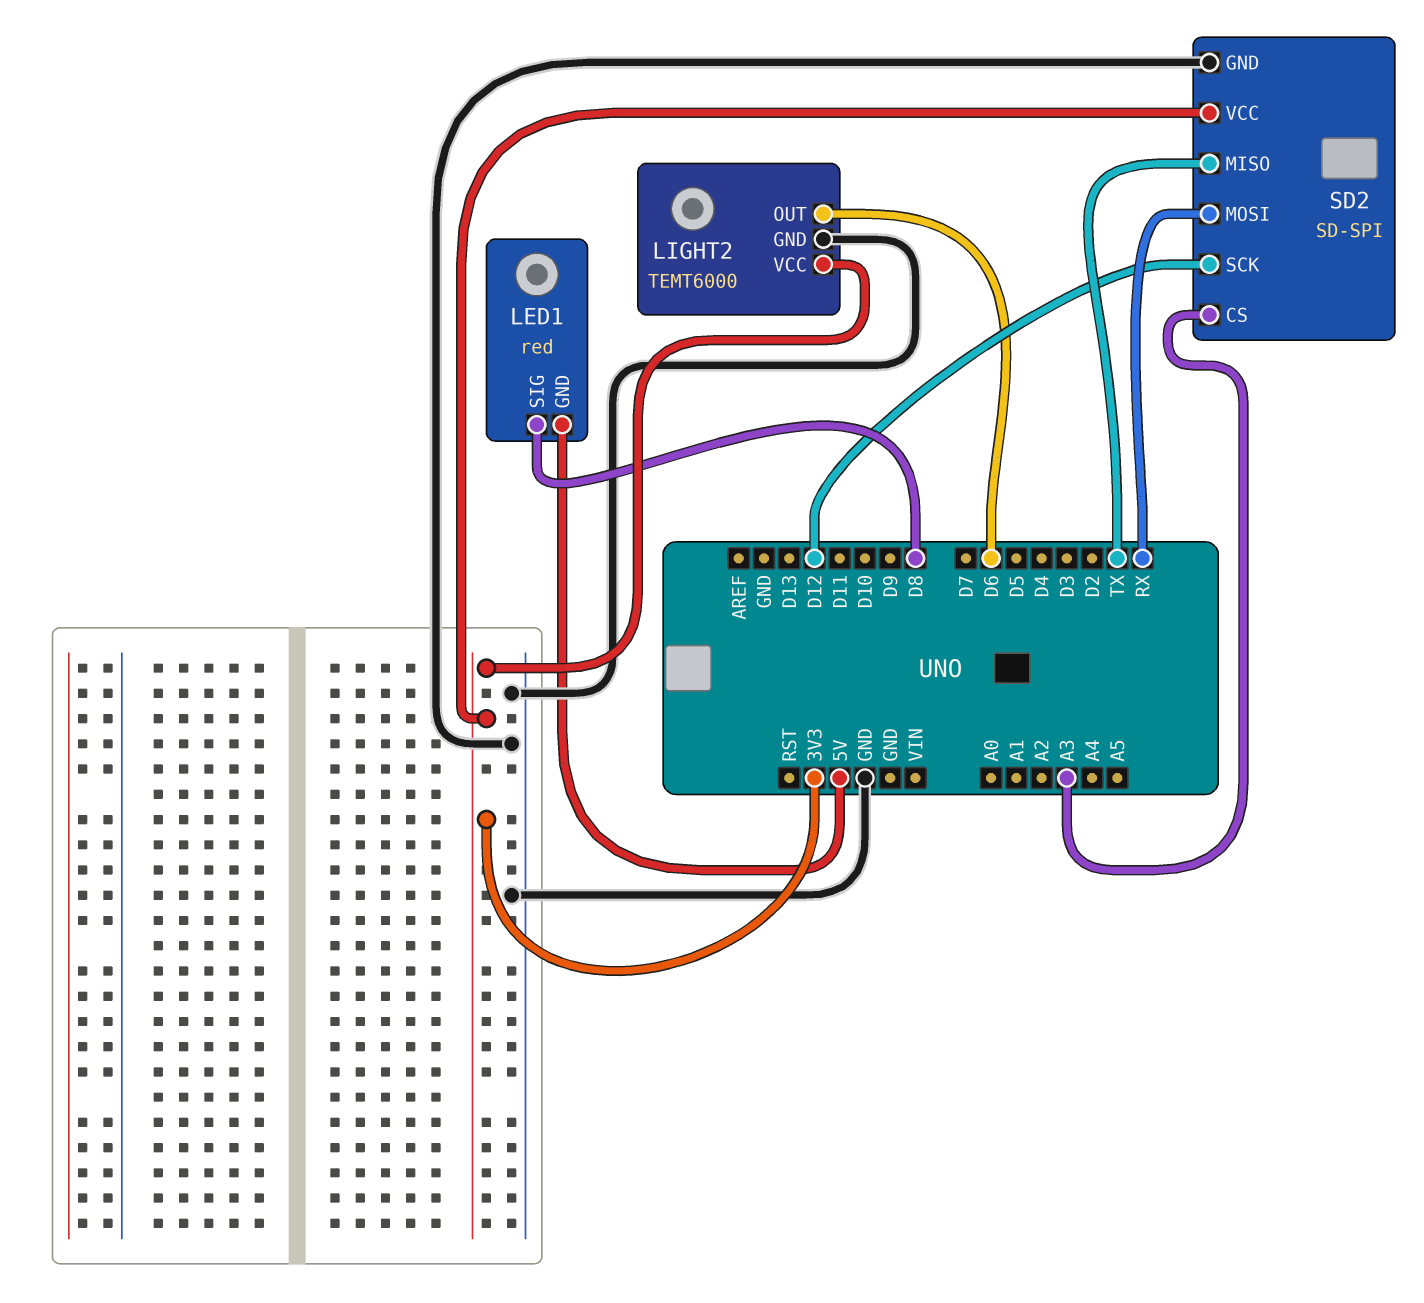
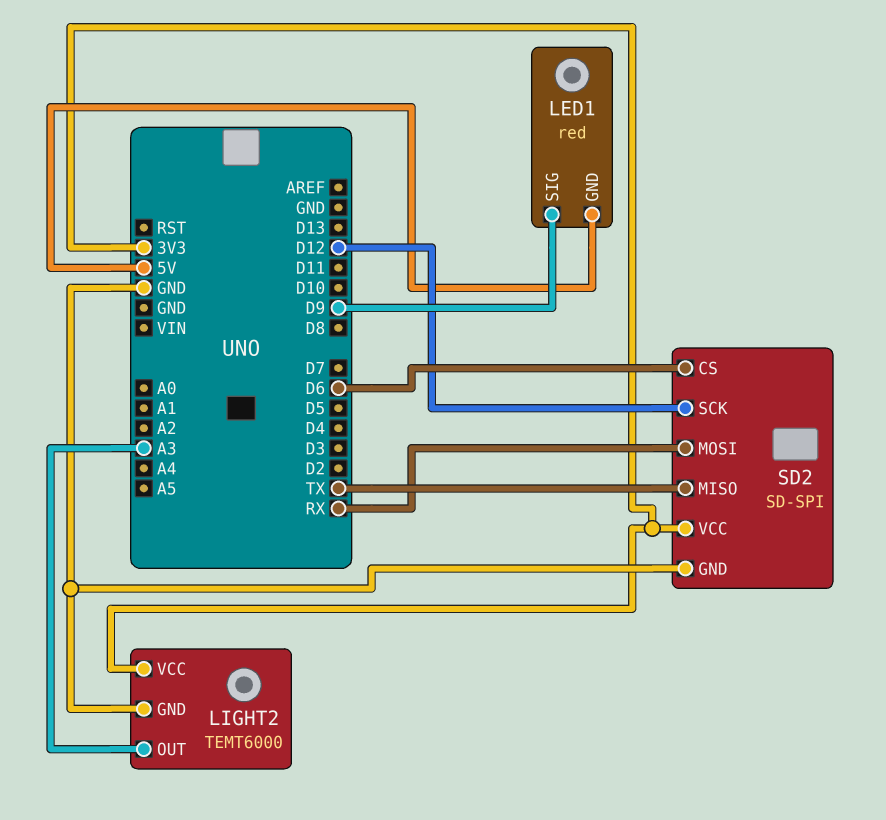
LED1 pin SIG: D8 -> D9
LIGHT2 pin OUT: D6 -> A3
SD2 pin CS: A3 -> D6

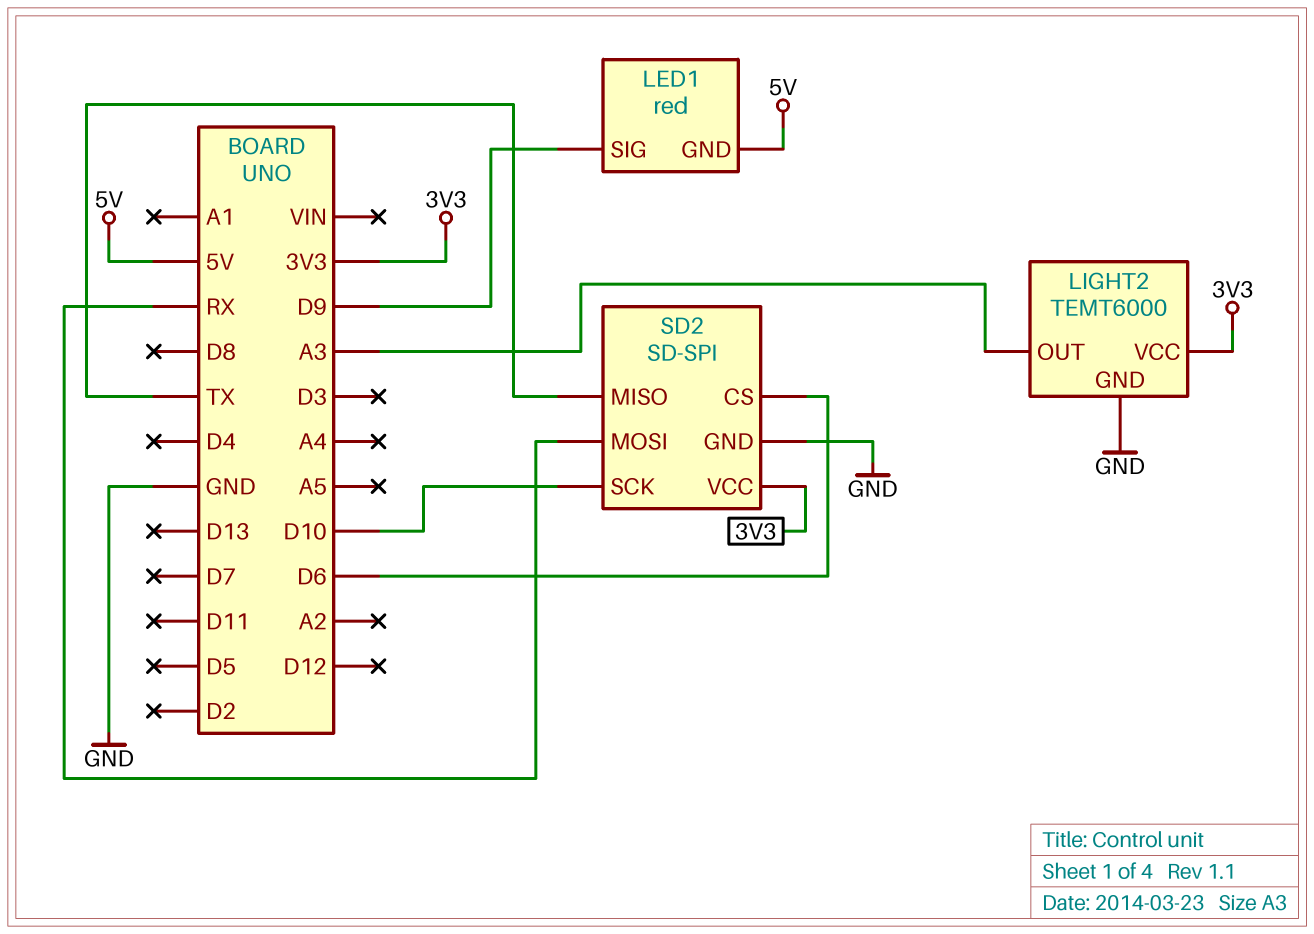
SD2 pin SCK: D12 -> D10

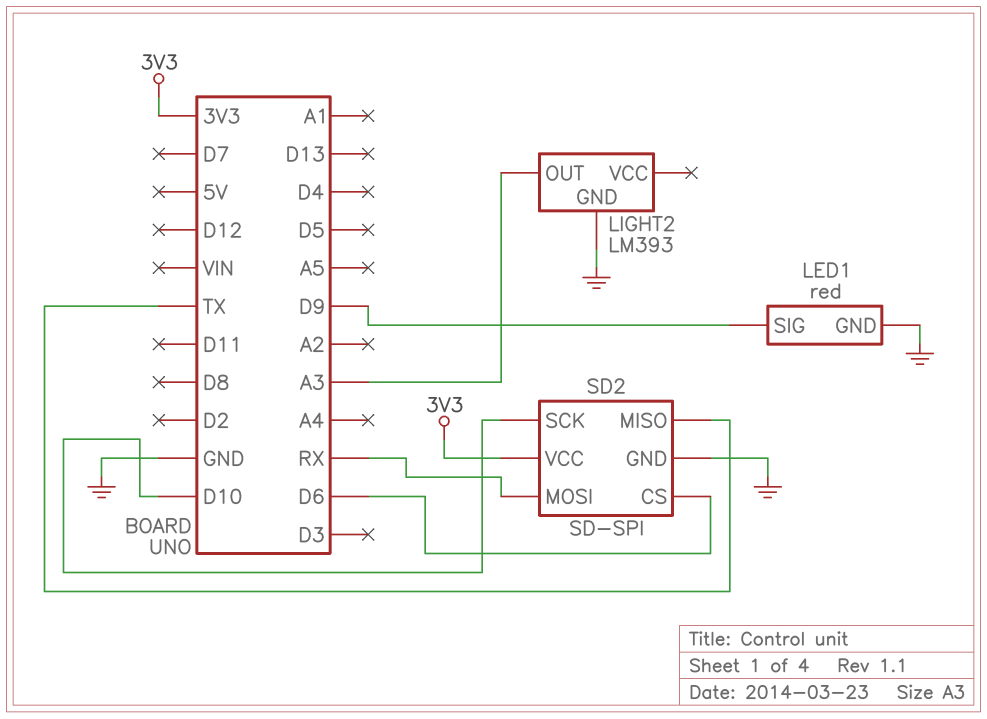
LED1 pin GND: 5V -> GND
LIGHT2: TEMT6000 -> LM393
LIGHT2 pin VCC: 3V3 -> none

